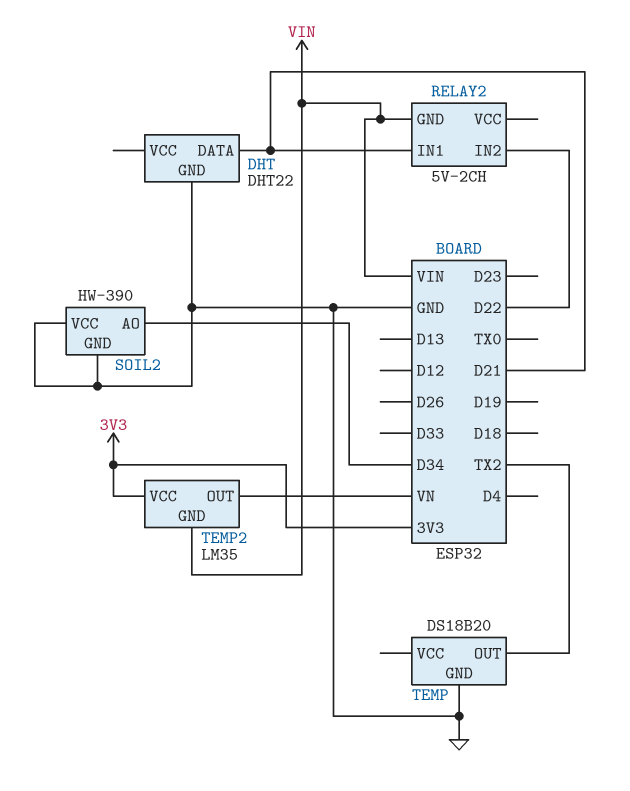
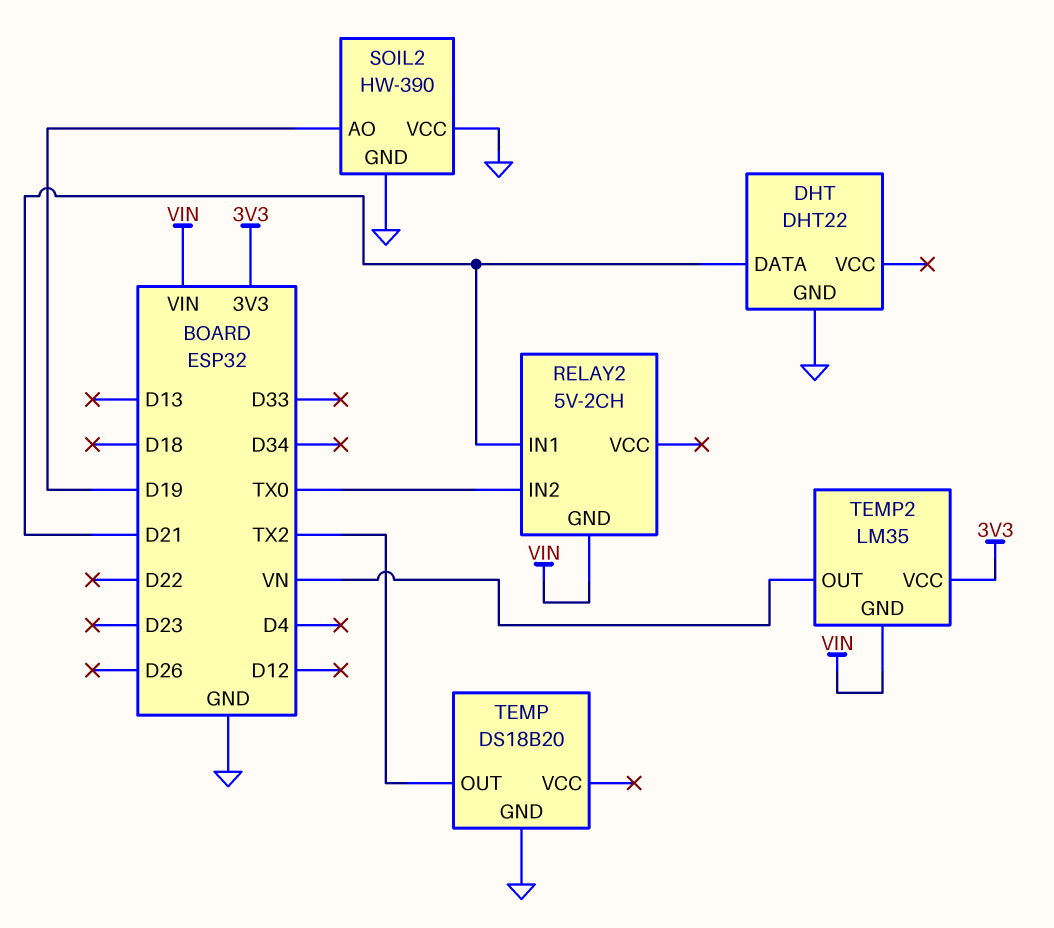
RELAY2 pin IN2: D22 -> TX0
SOIL2 pin AO: D34 -> D19

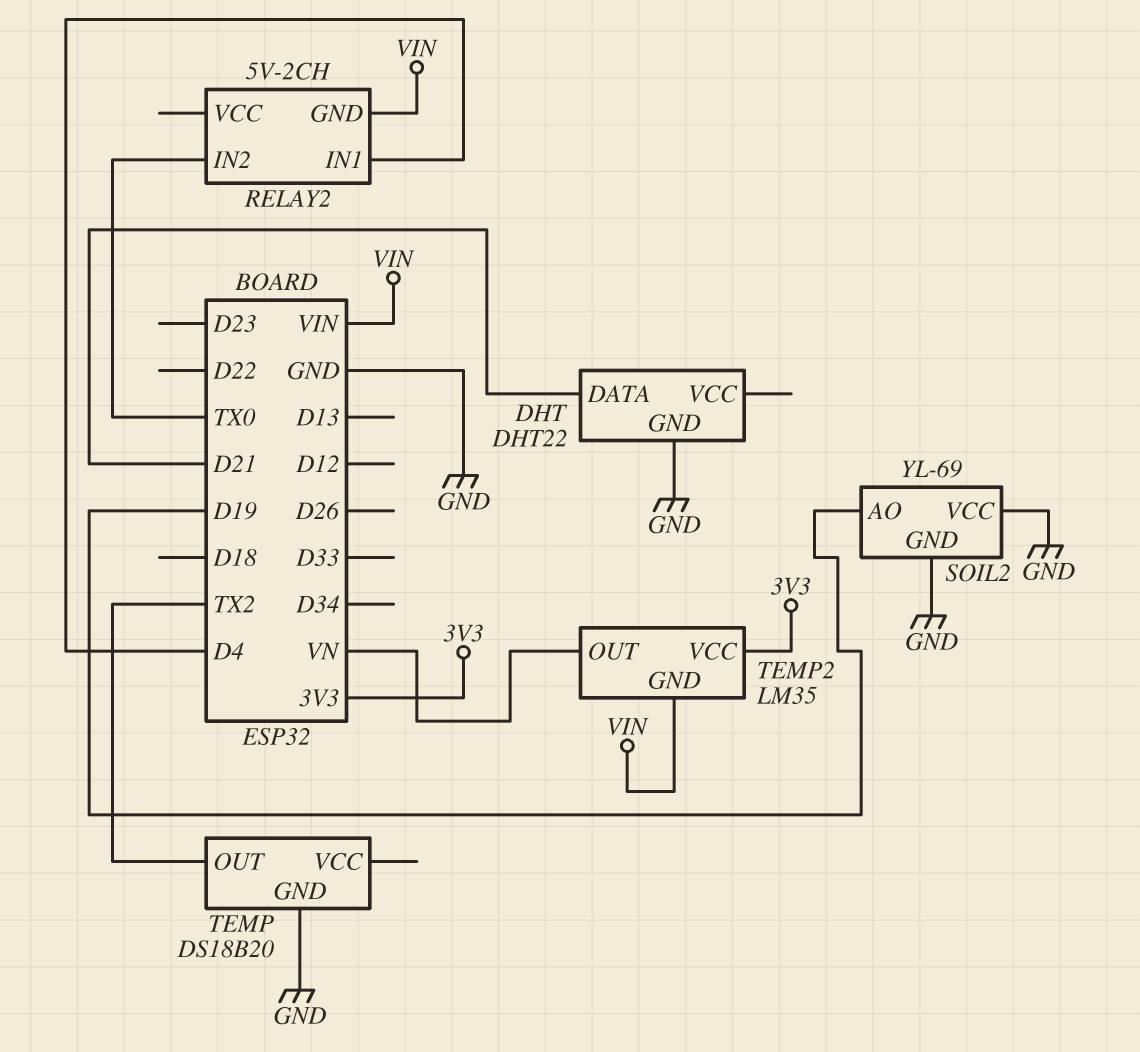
RELAY2 pin IN1: D21 -> D4
SOIL2: HW-390 -> YL-69

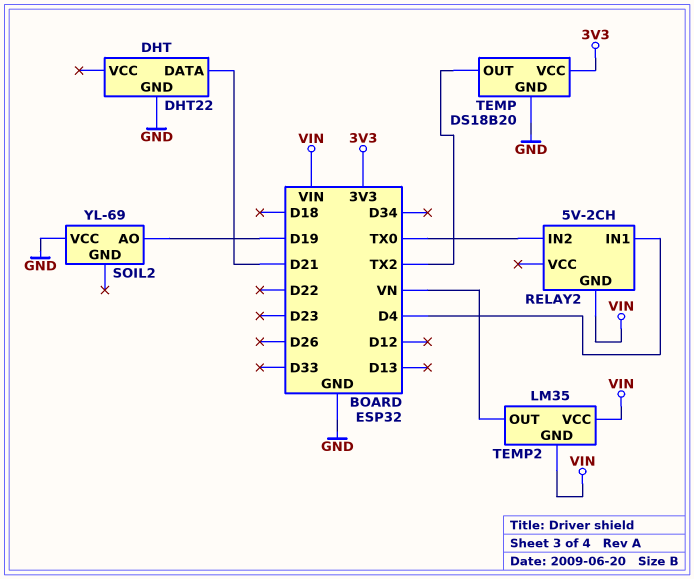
SOIL2 pin GND: GND -> none
TEMP pin VCC: none -> 3V3
TEMP2 pin VCC: 3V3 -> VIN

